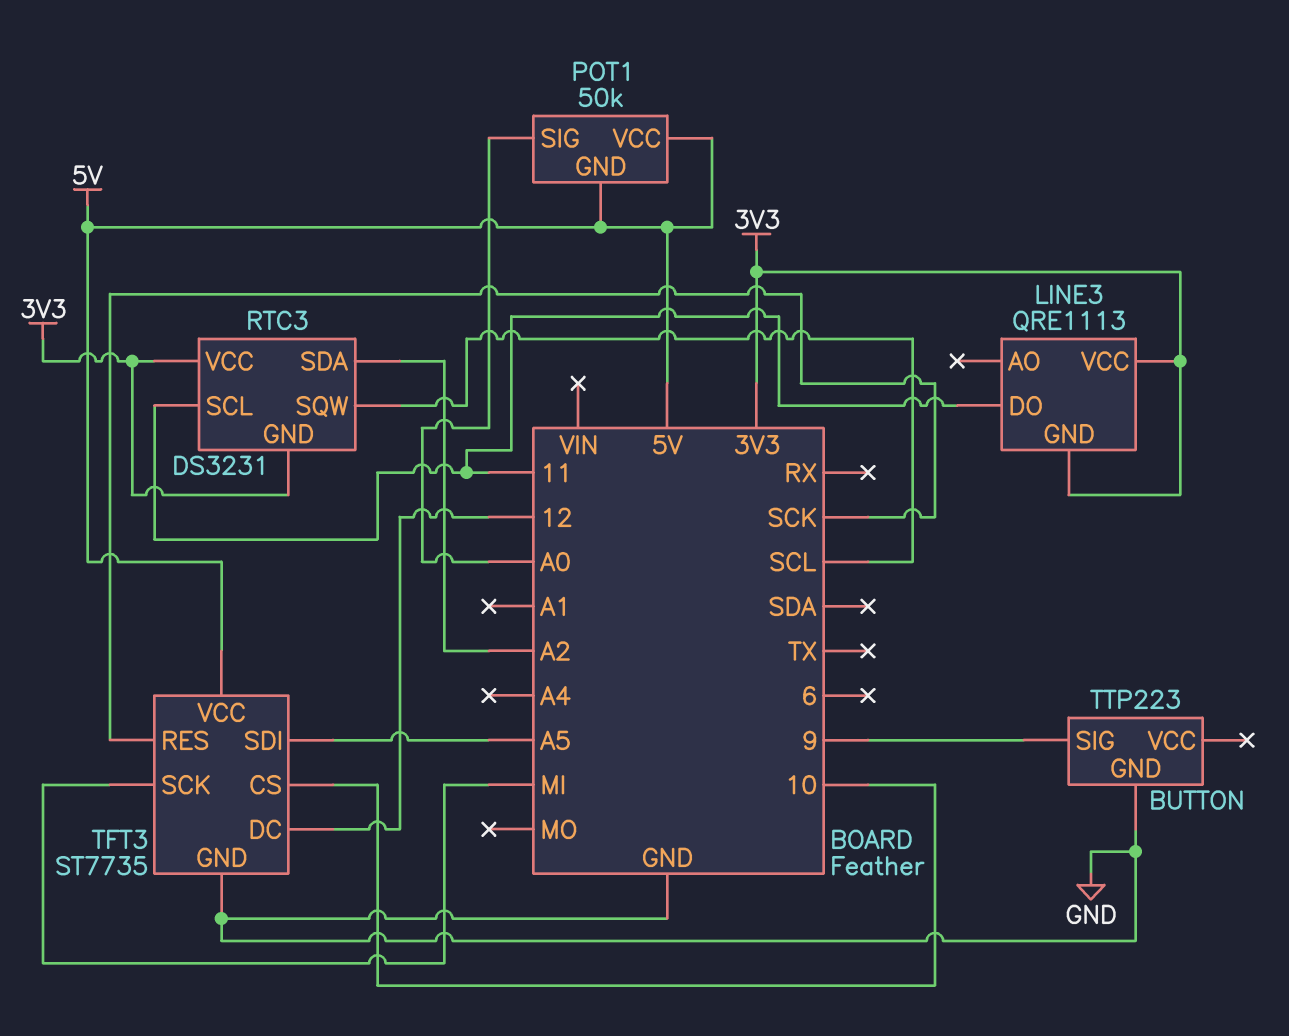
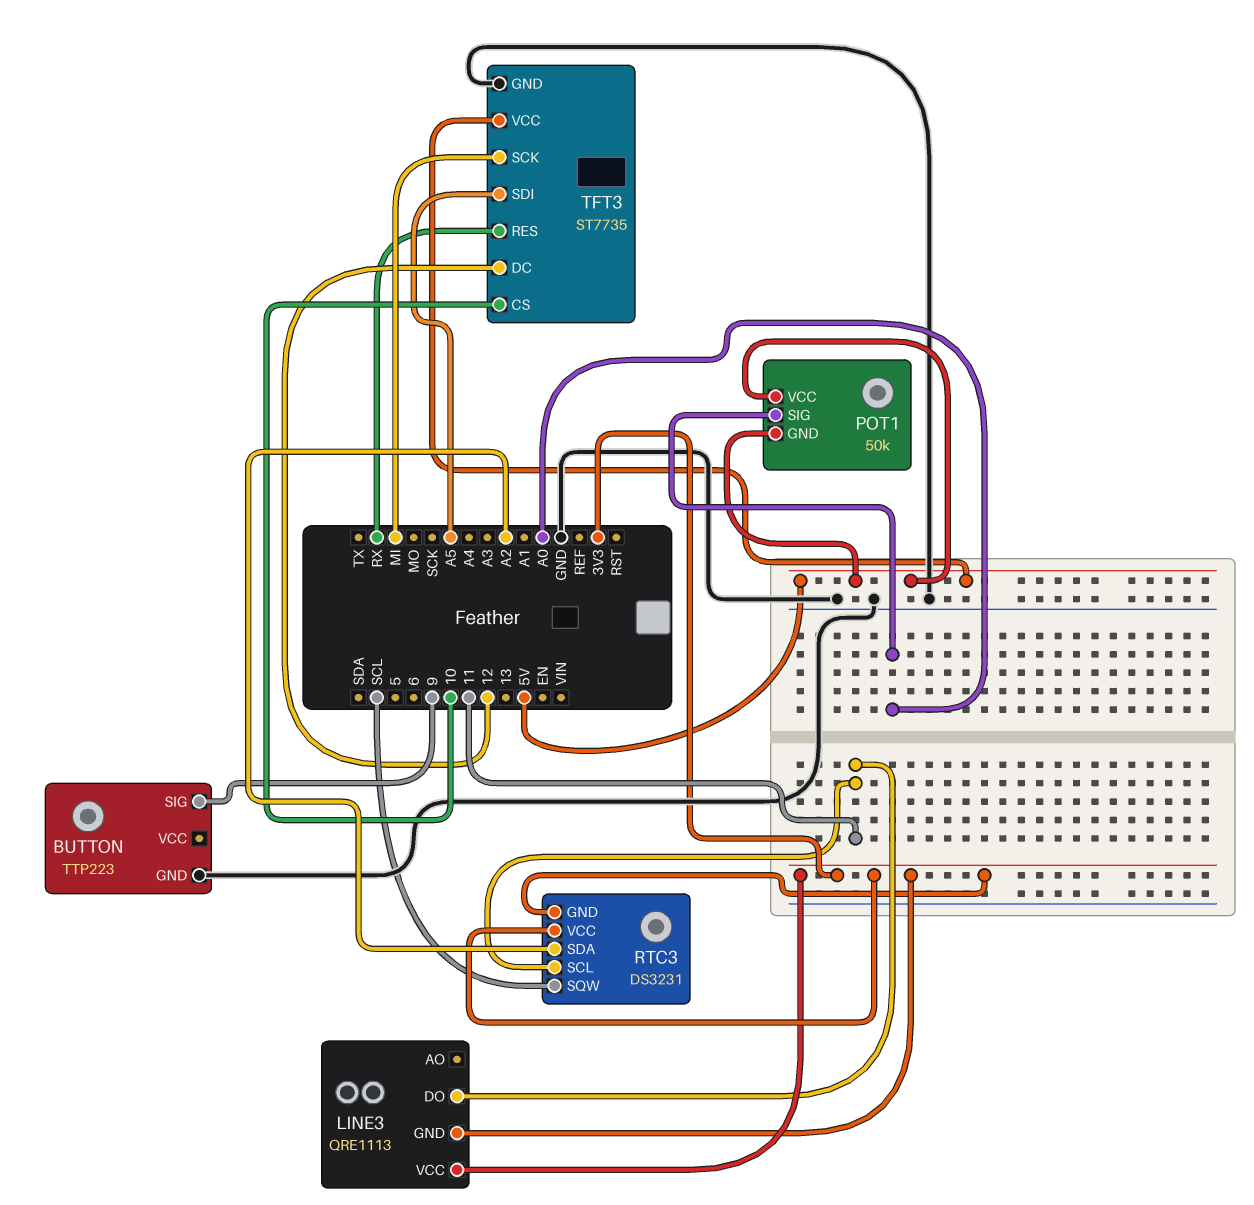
TFT3 pin RES: SCK -> RX

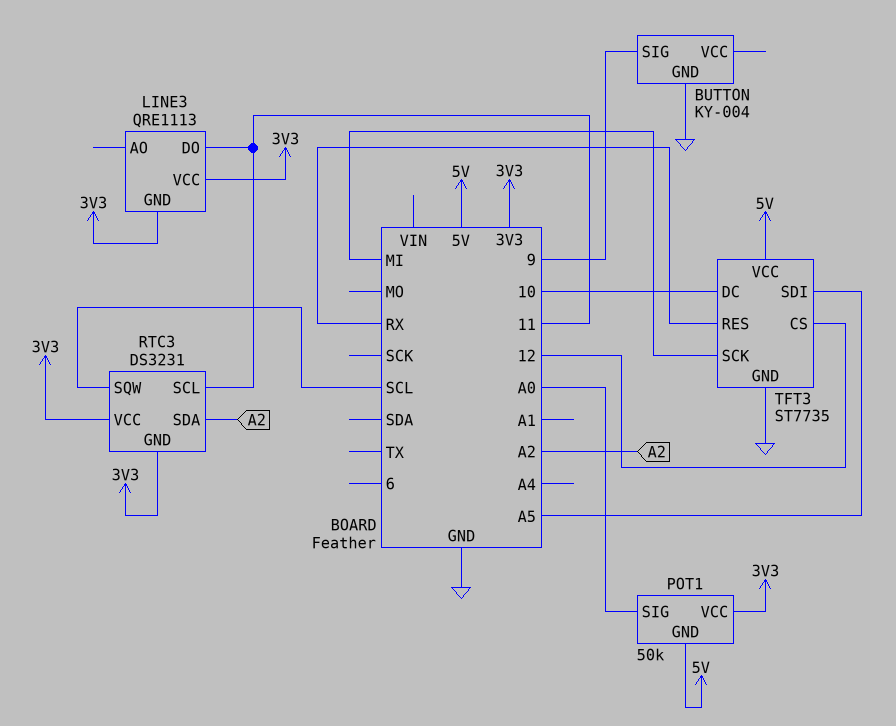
BUTTON: TTP223 -> KY-004
POT1 pin VCC: 5V -> 3V3
TFT3 pin CS: 10 -> 12
TFT3 pin DC: 12 -> 10

